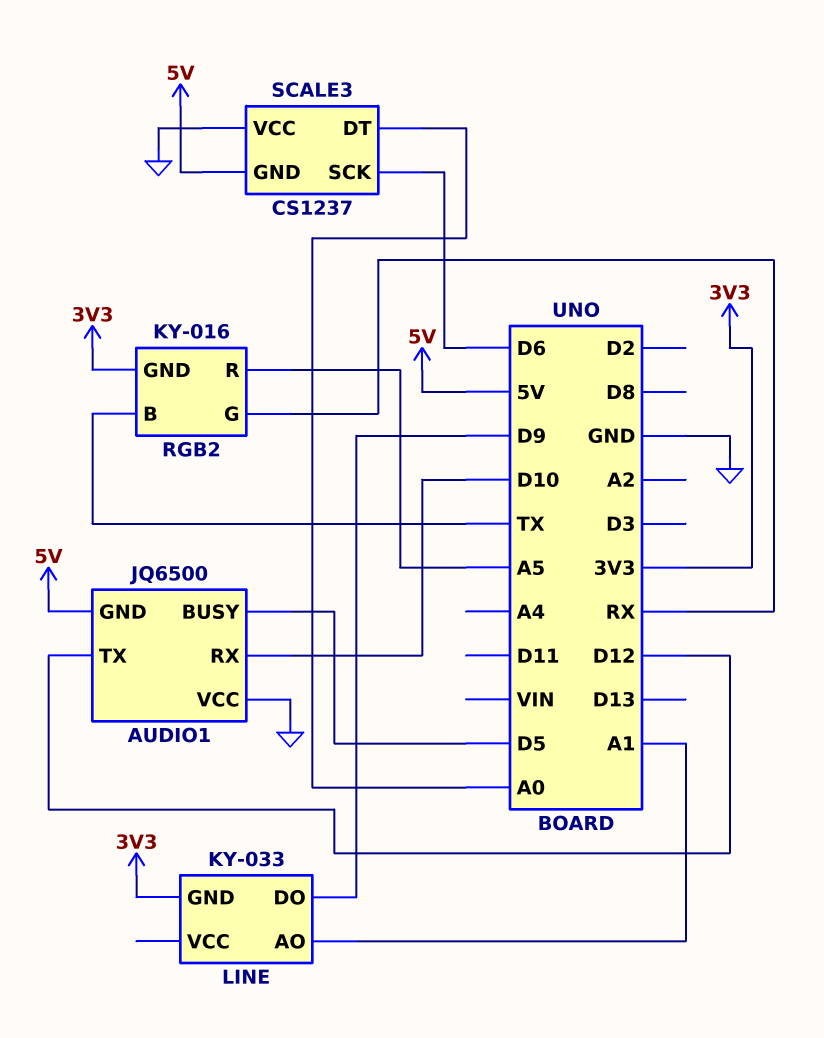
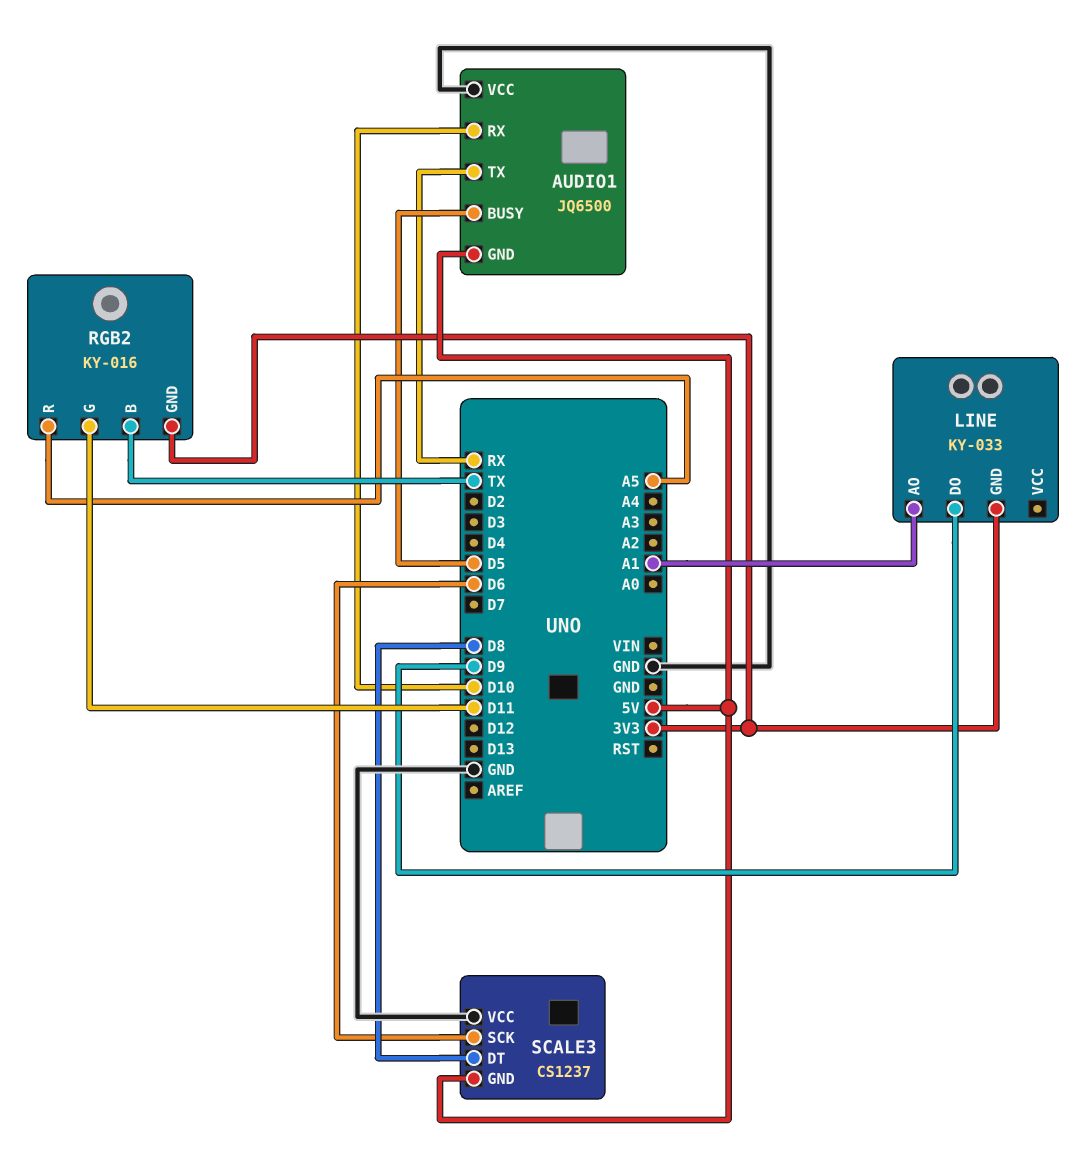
AUDIO1 pin TX: D12 -> RX
RGB2 pin G: RX -> D11
SCALE3 pin DT: A0 -> D8

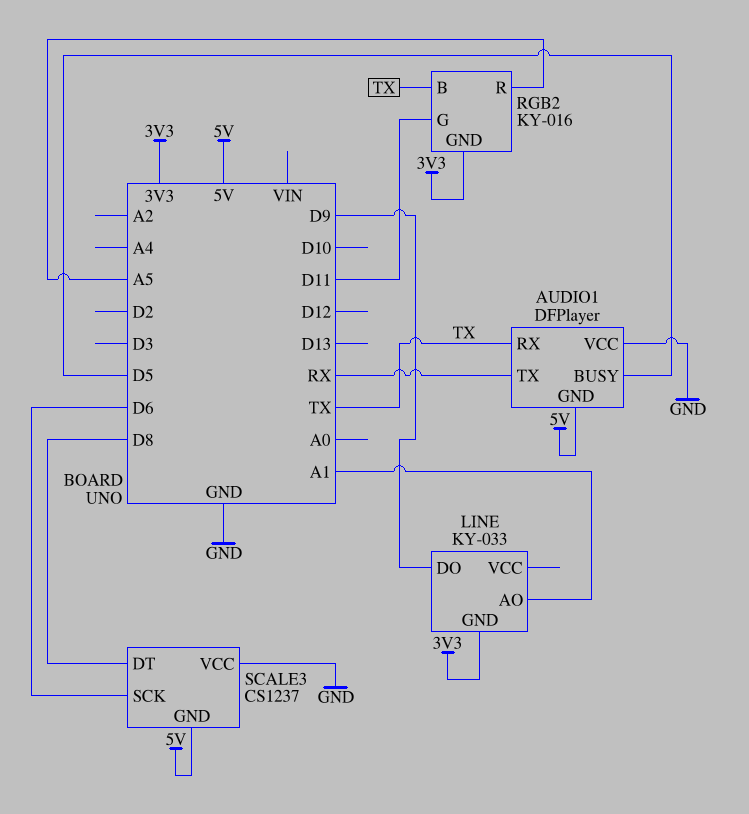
AUDIO1: JQ6500 -> DFPlayer
AUDIO1 pin RX: D10 -> TX

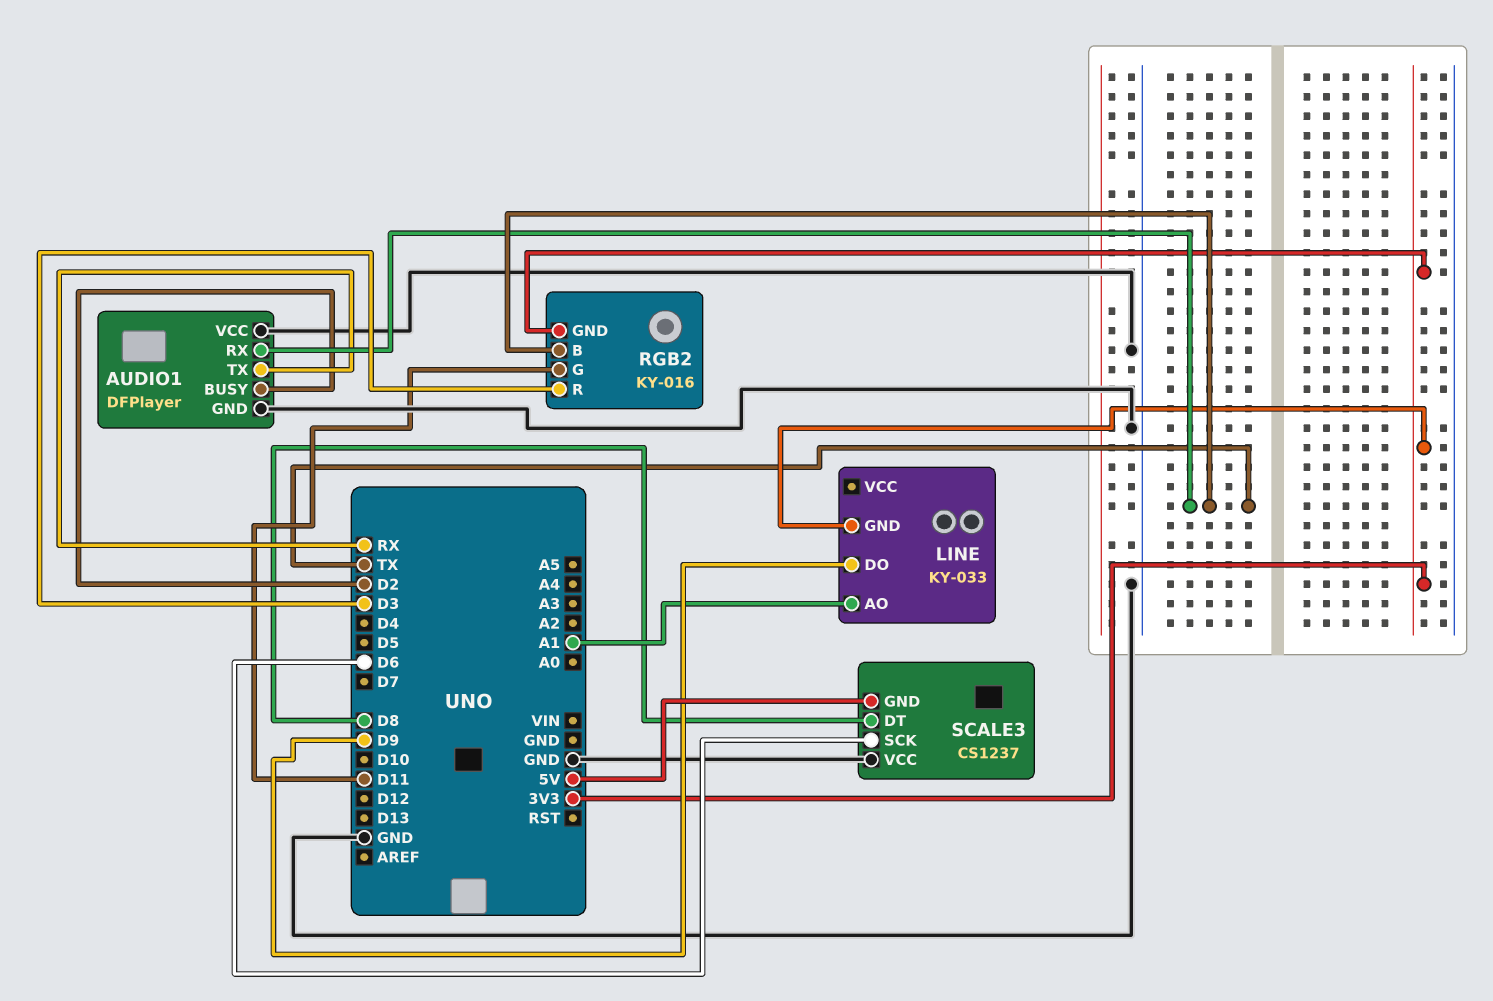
AUDIO1 pin BUSY: D5 -> D2
AUDIO1 pin GND: 5V -> GND
RGB2 pin R: A5 -> D3

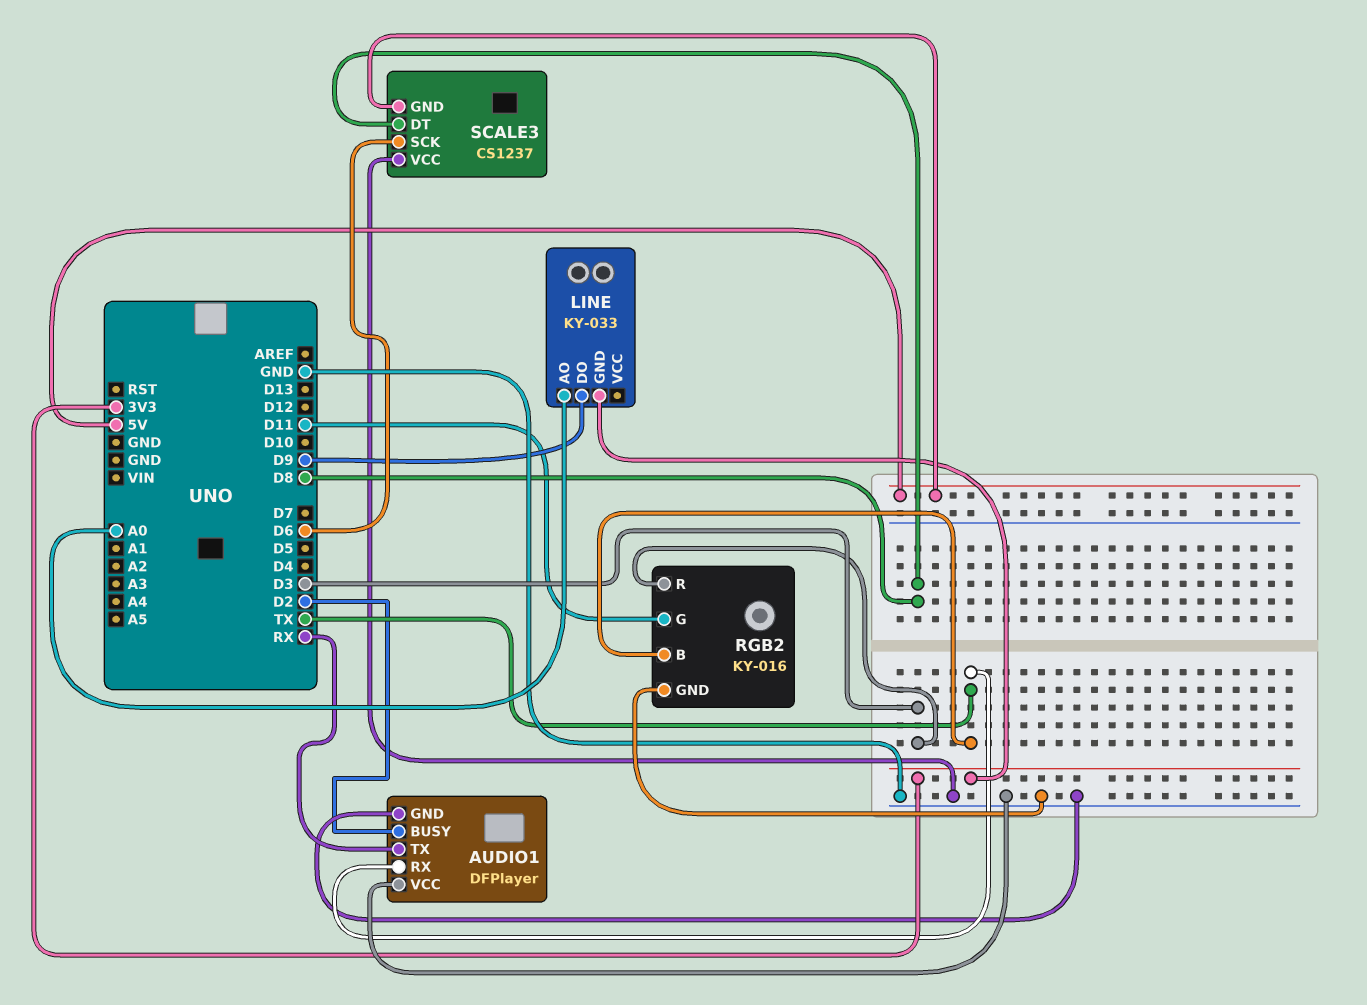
LINE pin AO: A1 -> A0
RGB2 pin GND: 3V3 -> GND

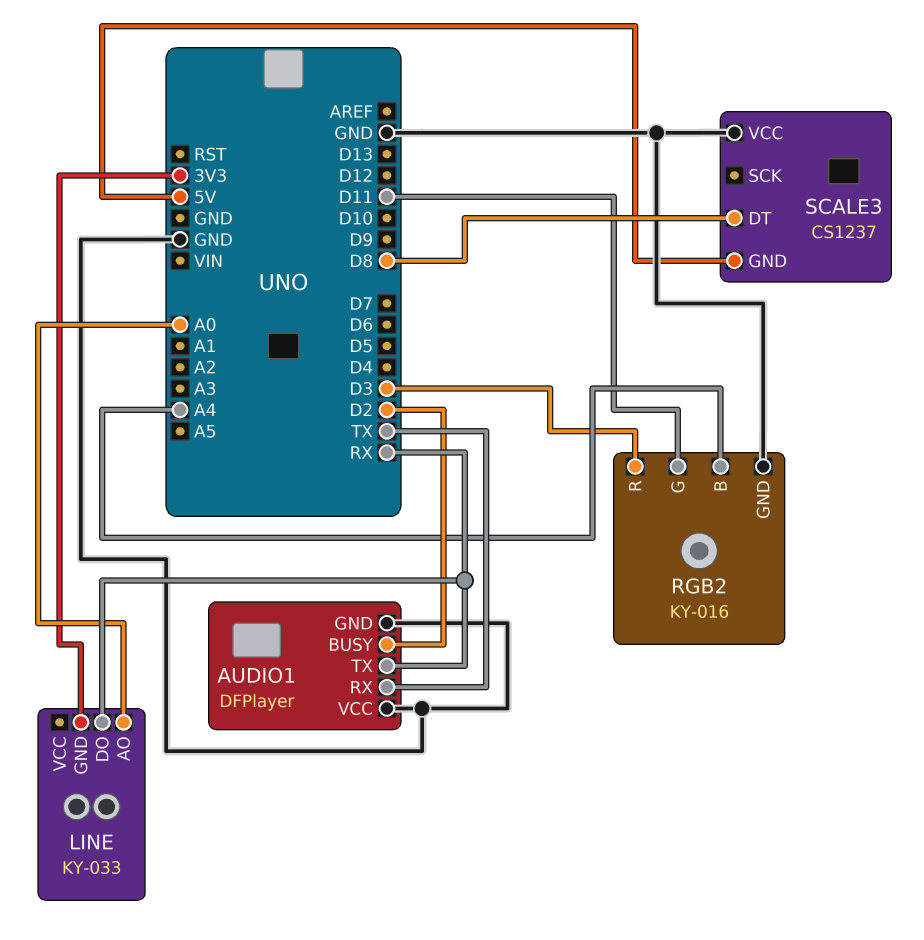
LINE pin DO: D9 -> RX
RGB2 pin B: TX -> A4
SCALE3 pin SCK: D6 -> none

